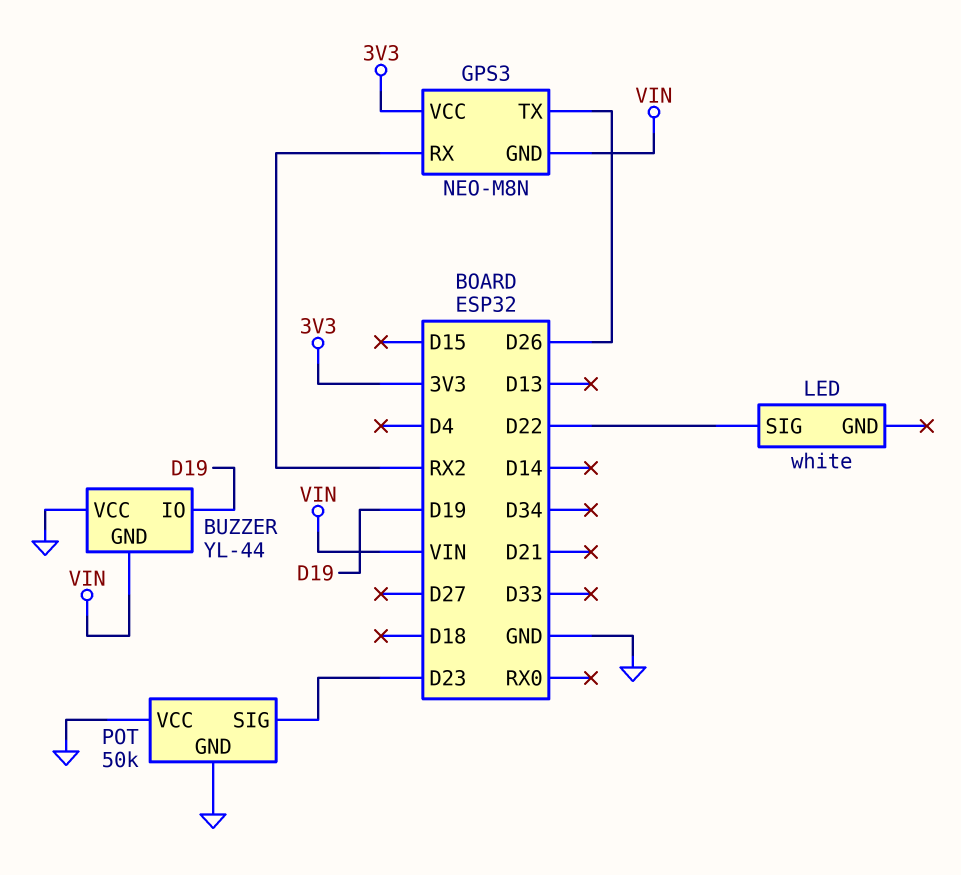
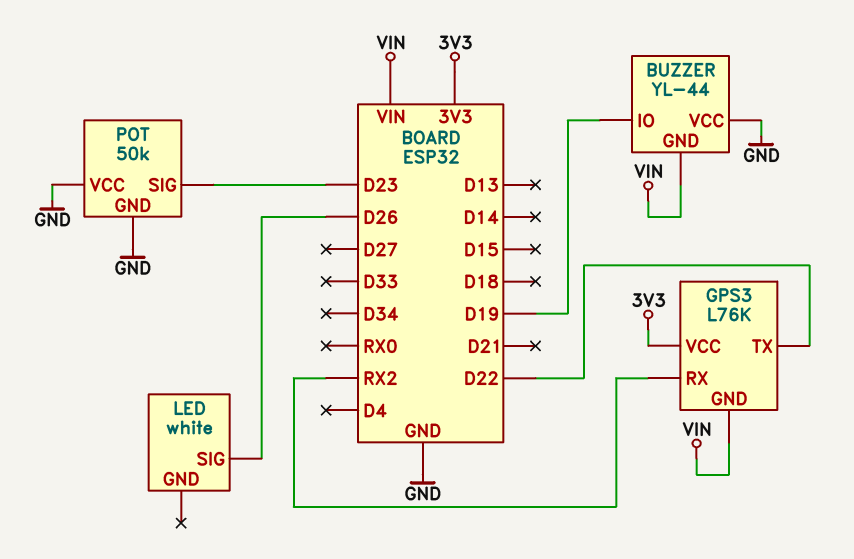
GPS3: NEO-M8N -> L76K
GPS3 pin TX: D26 -> D22
LED pin SIG: D22 -> D26

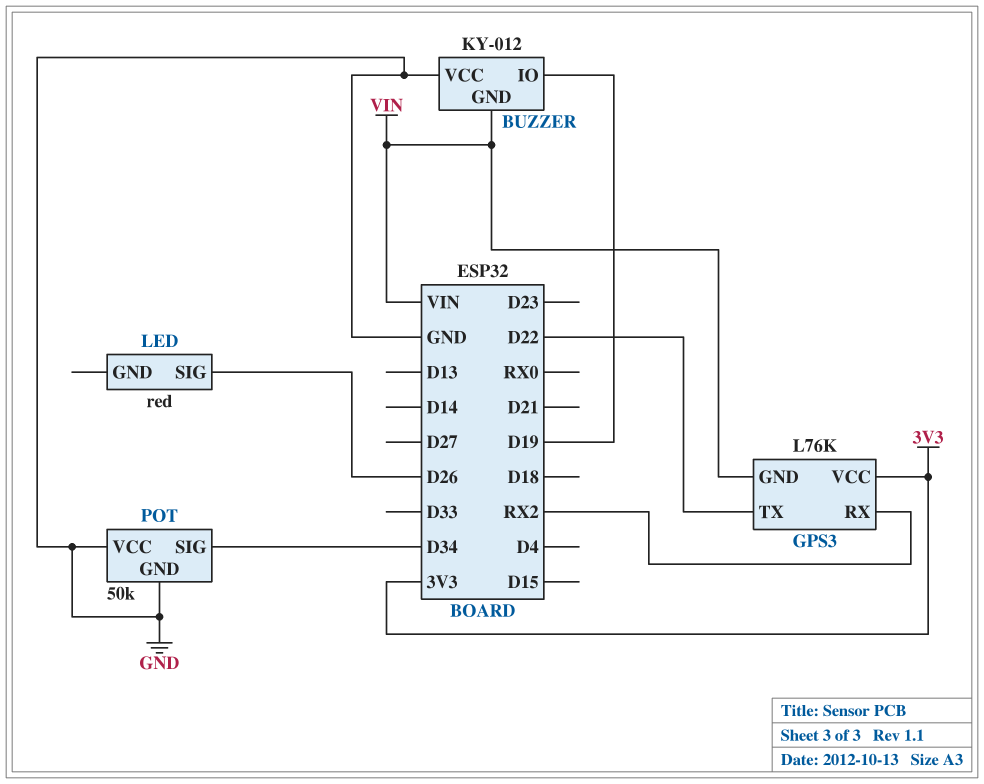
BUZZER: YL-44 -> KY-012
LED: white -> red
POT pin SIG: D23 -> D34

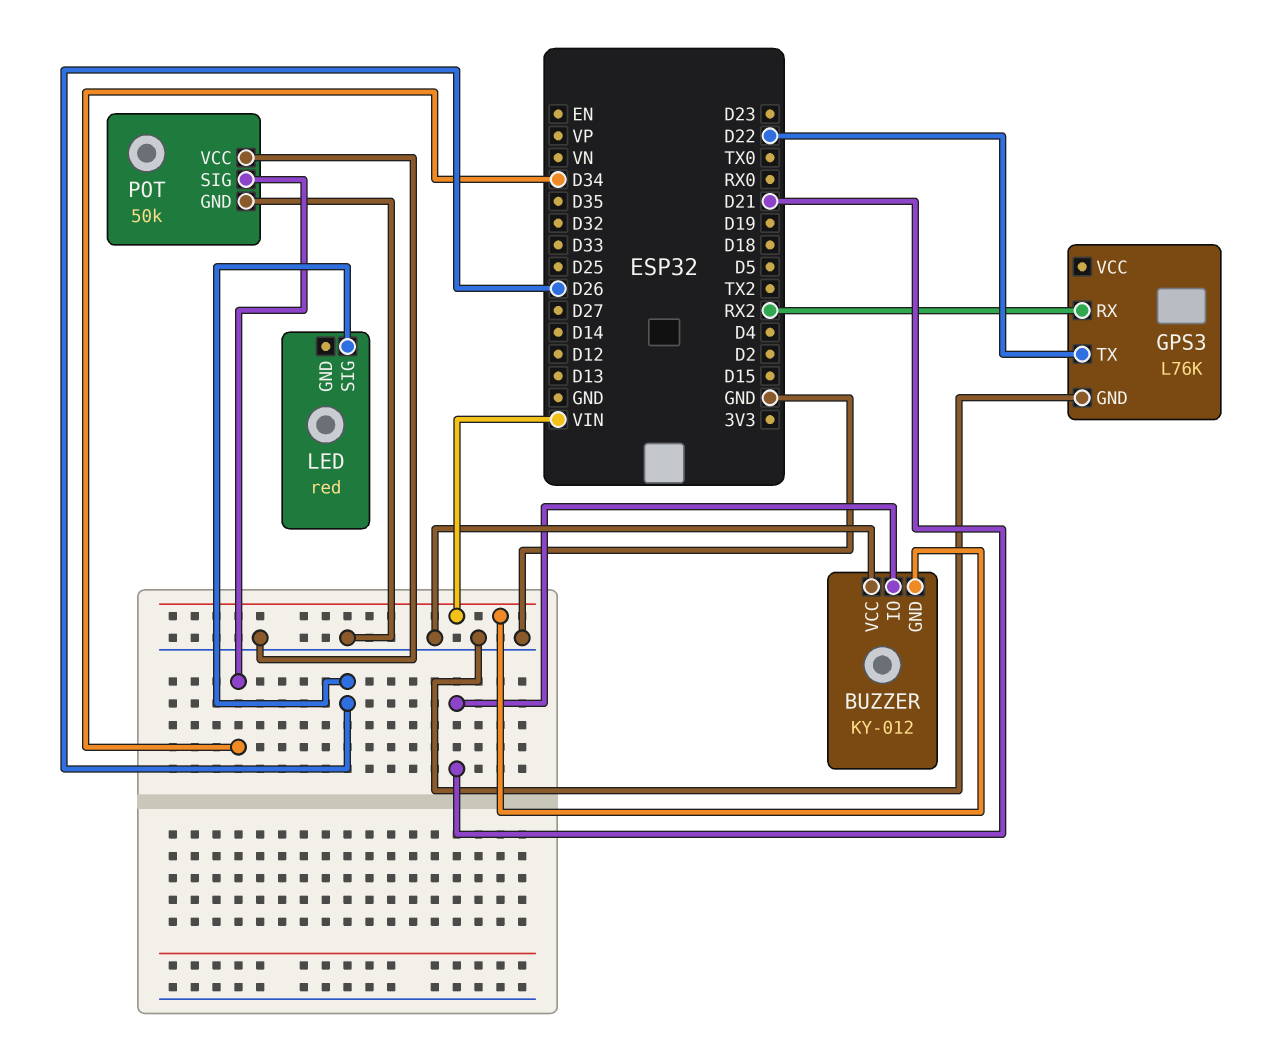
BUZZER pin IO: D19 -> D21
GPS3 pin GND: VIN -> GND
GPS3 pin VCC: 3V3 -> none

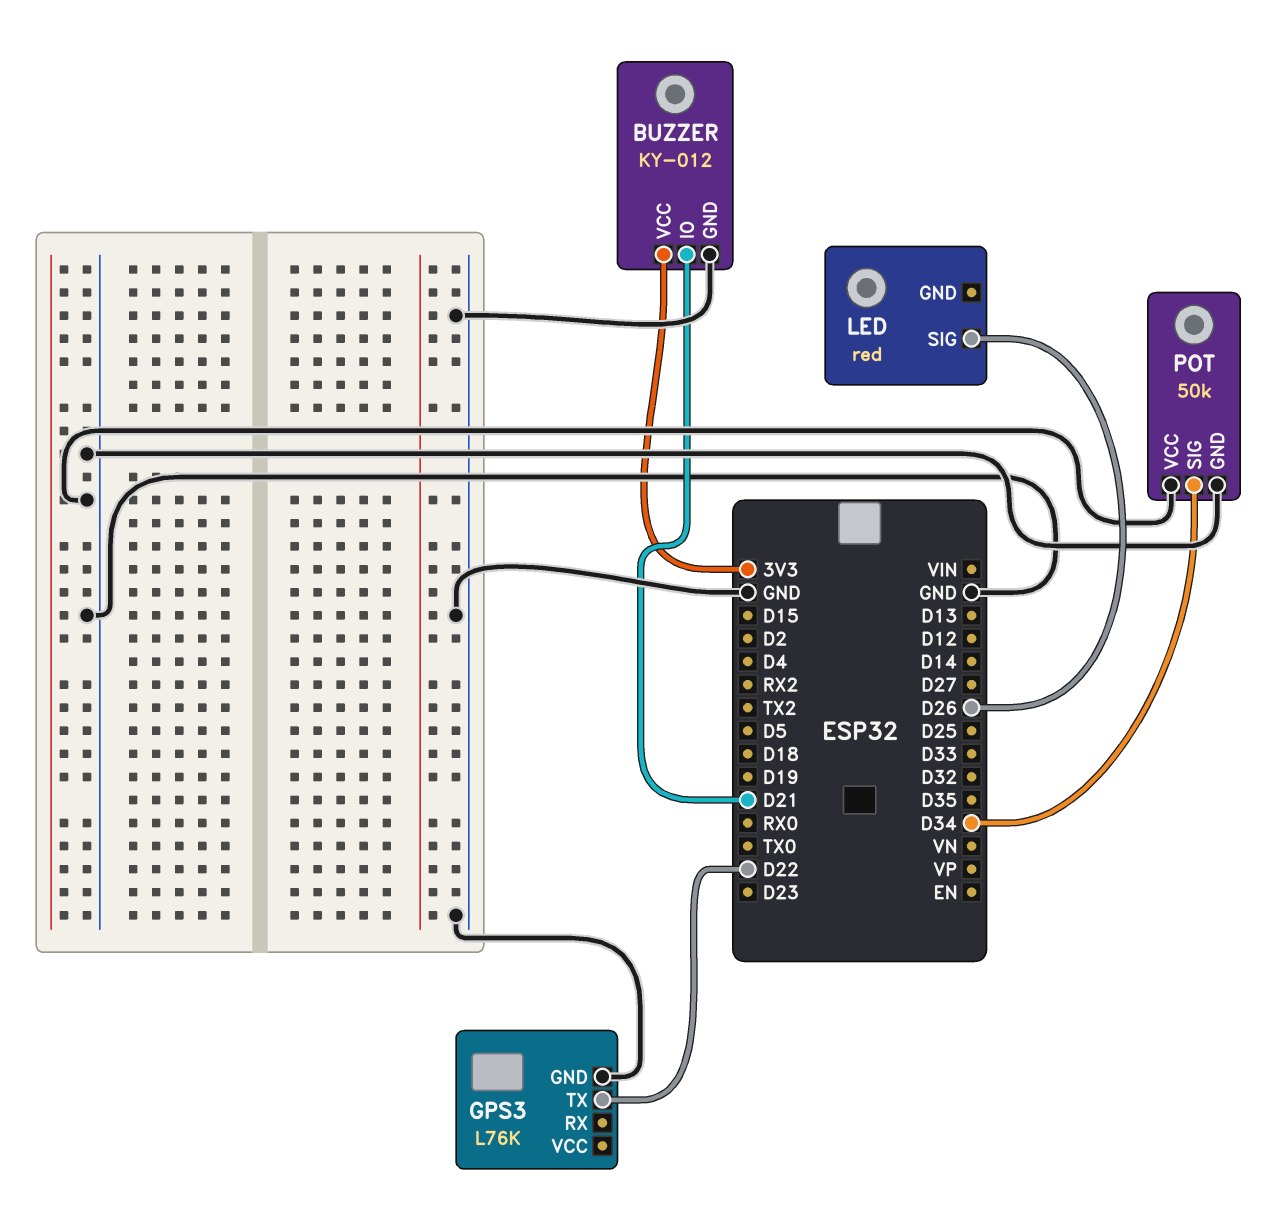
BUZZER pin GND: VIN -> GND
BUZZER pin VCC: GND -> 3V3
GPS3 pin RX: RX2 -> none

